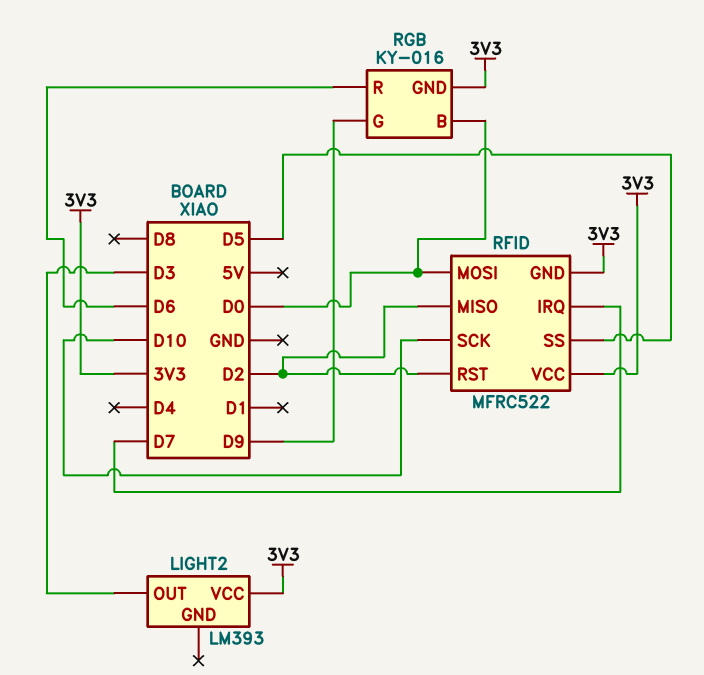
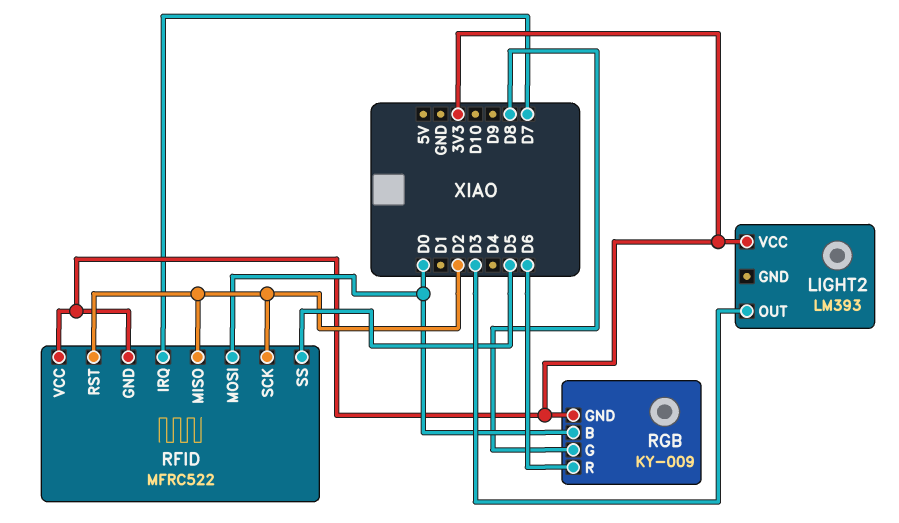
RFID pin SCK: D10 -> D2
RGB: KY-016 -> KY-009
RGB pin G: D9 -> D8

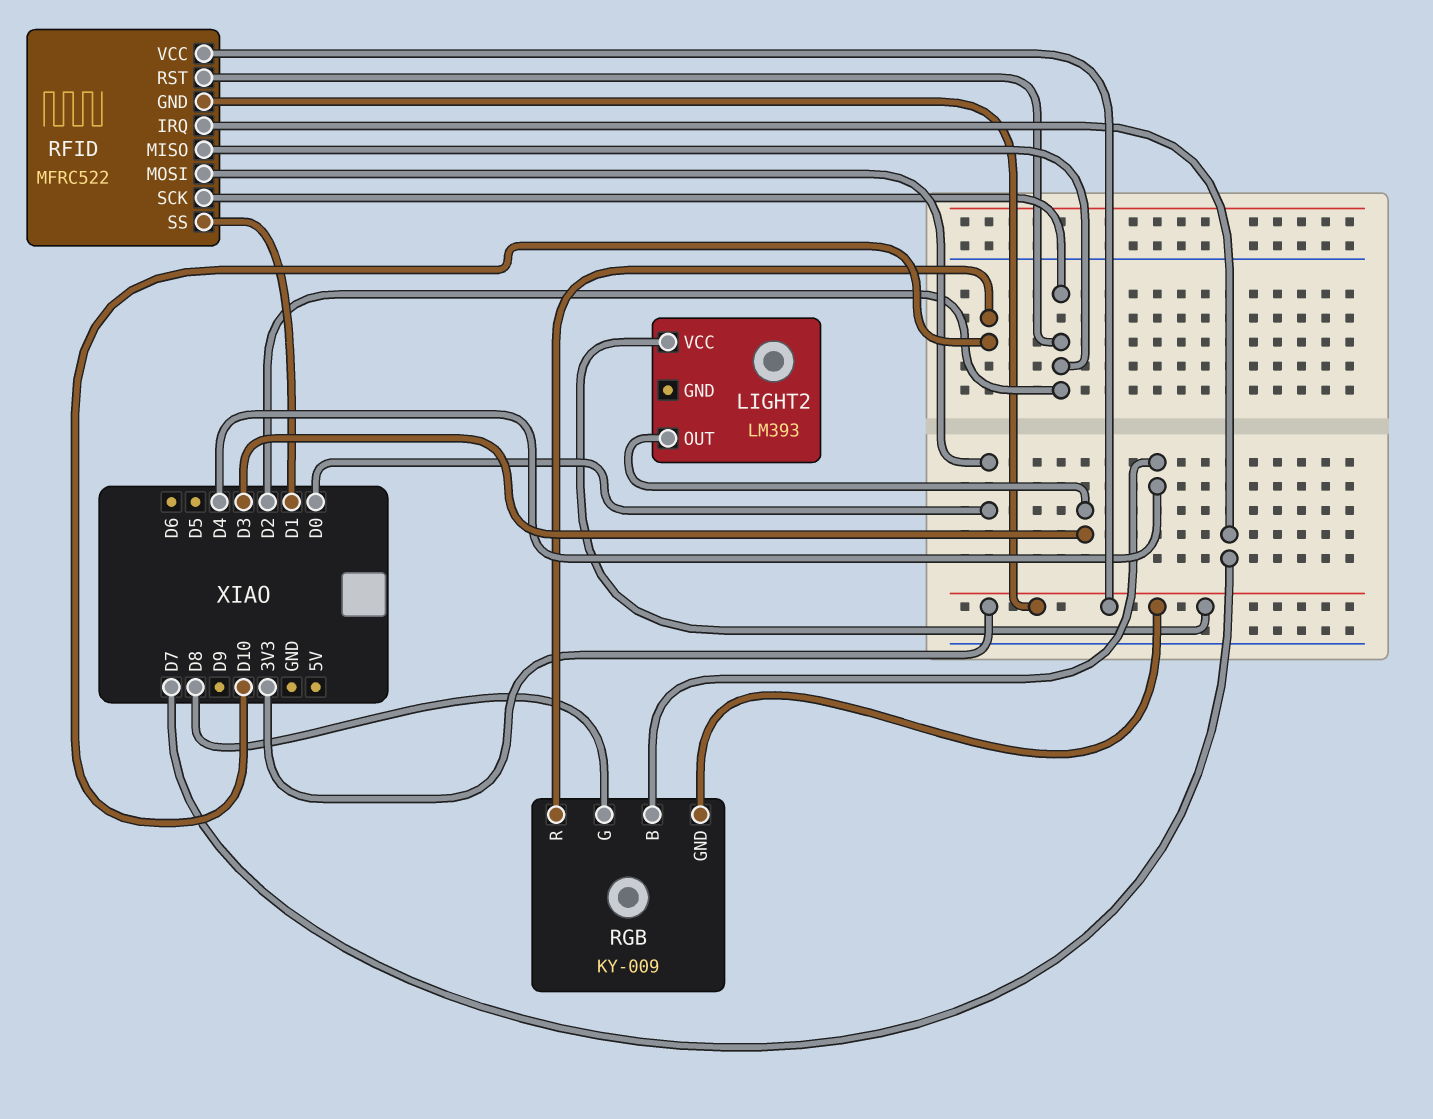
RFID pin SS: D5 -> D1
RGB pin B: D0 -> D4
RGB pin R: D6 -> D10

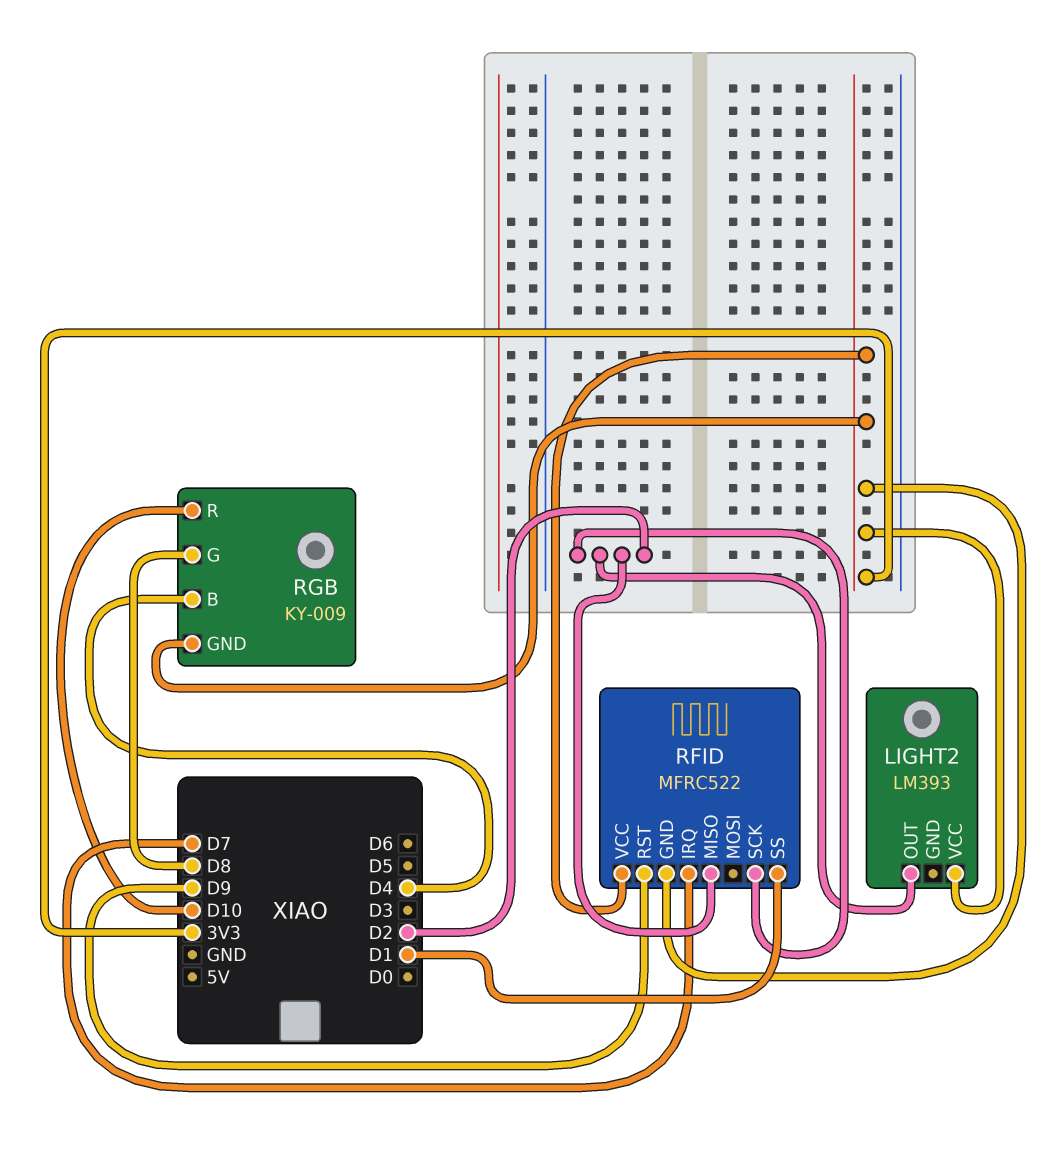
LIGHT2 pin OUT: D3 -> D2
RFID pin MOSI: D0 -> none
RFID pin RST: D2 -> D9

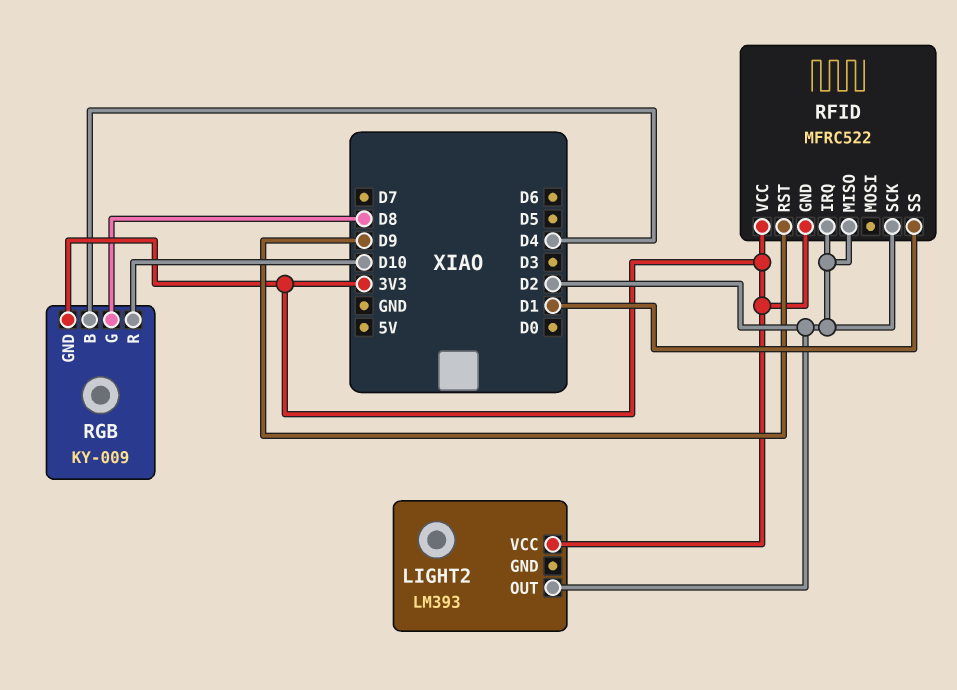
RFID pin IRQ: D7 -> D2

